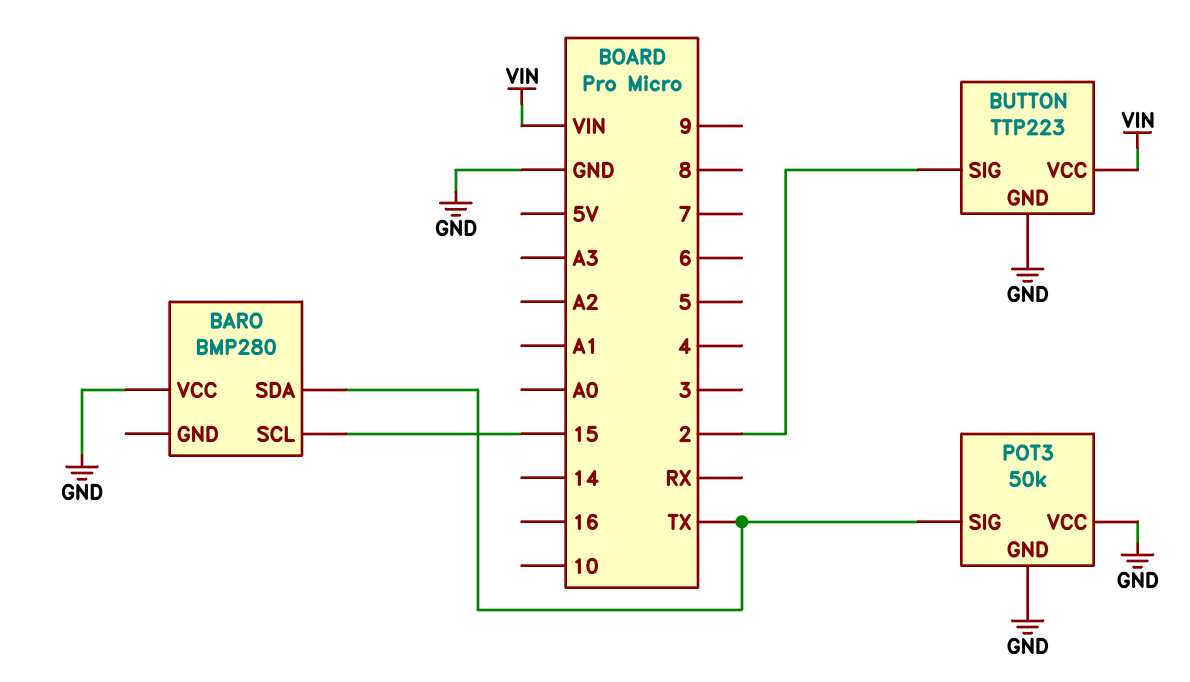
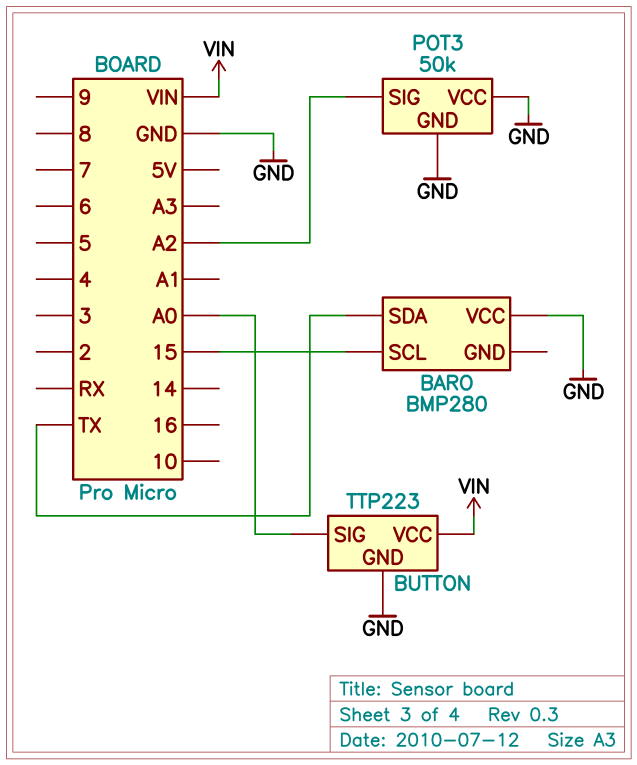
BUTTON pin SIG: 2 -> A0
POT3 pin SIG: TX -> A2

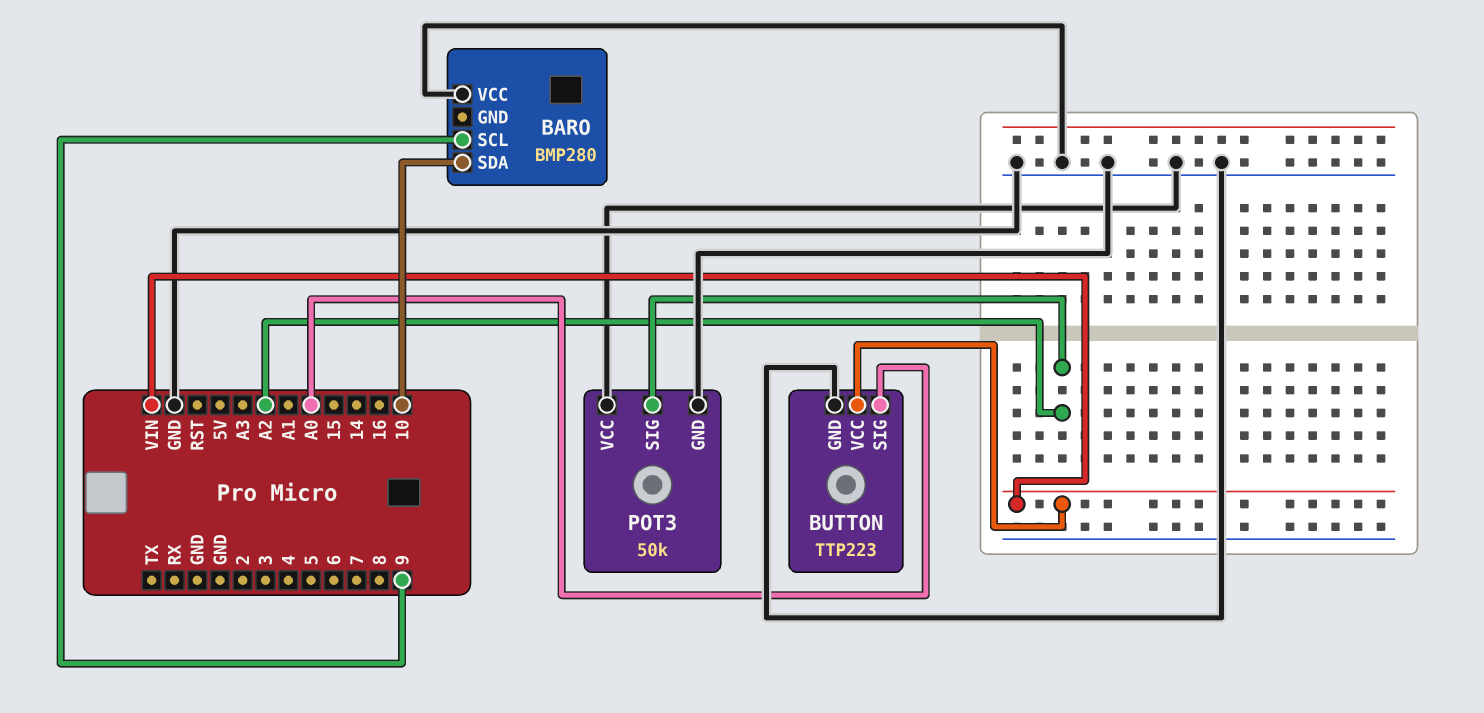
BARO pin SCL: 15 -> 9
BARO pin SDA: TX -> 10

